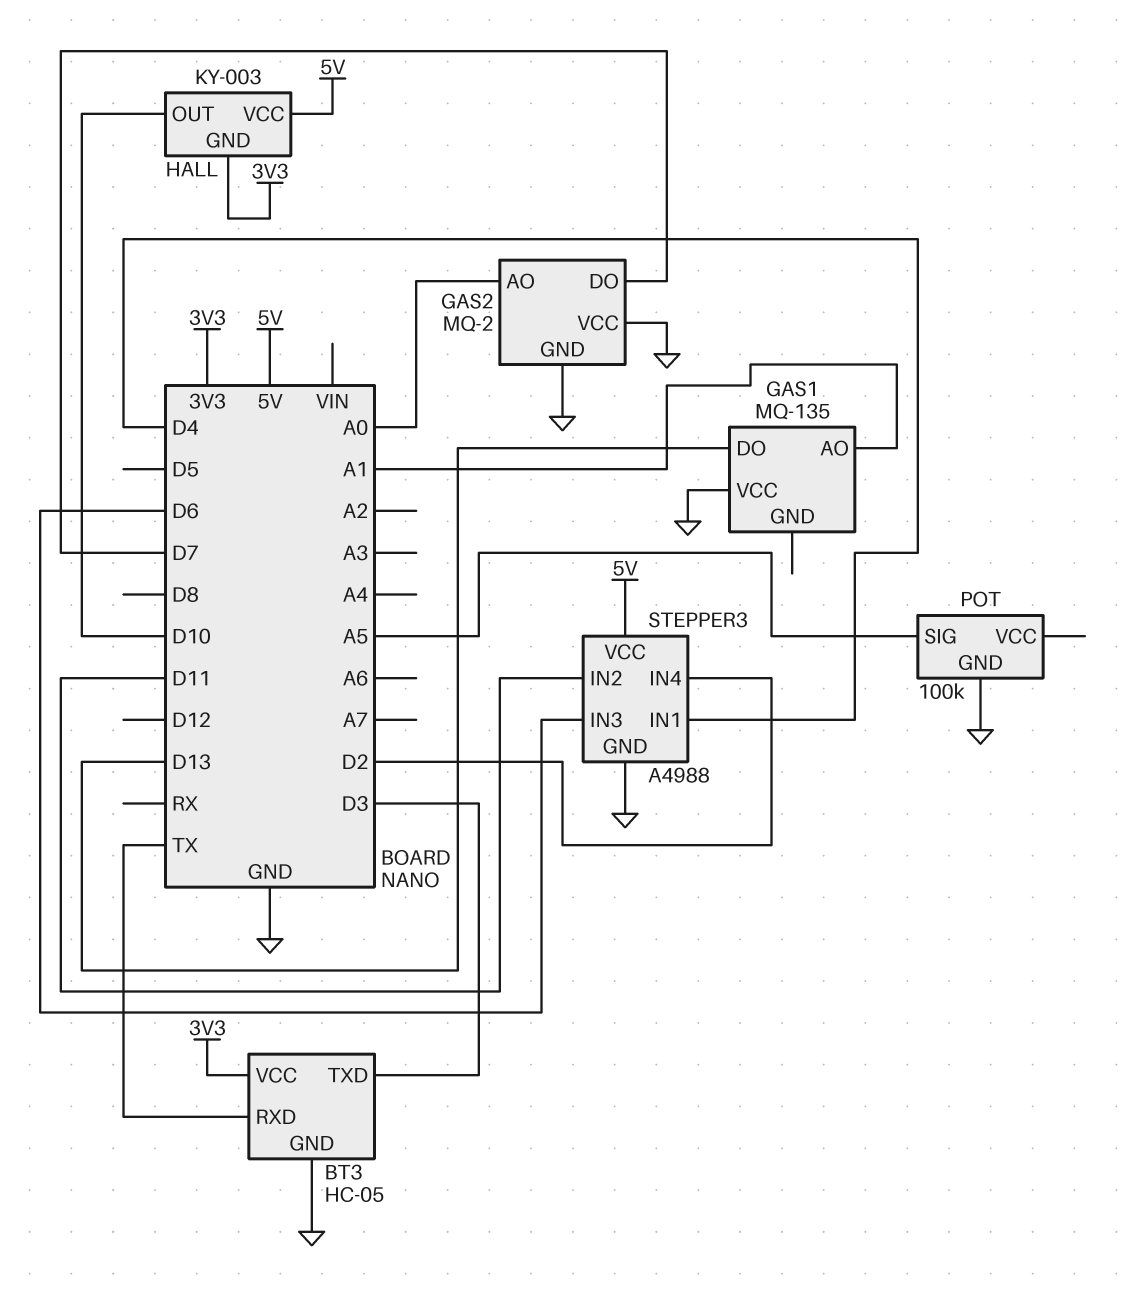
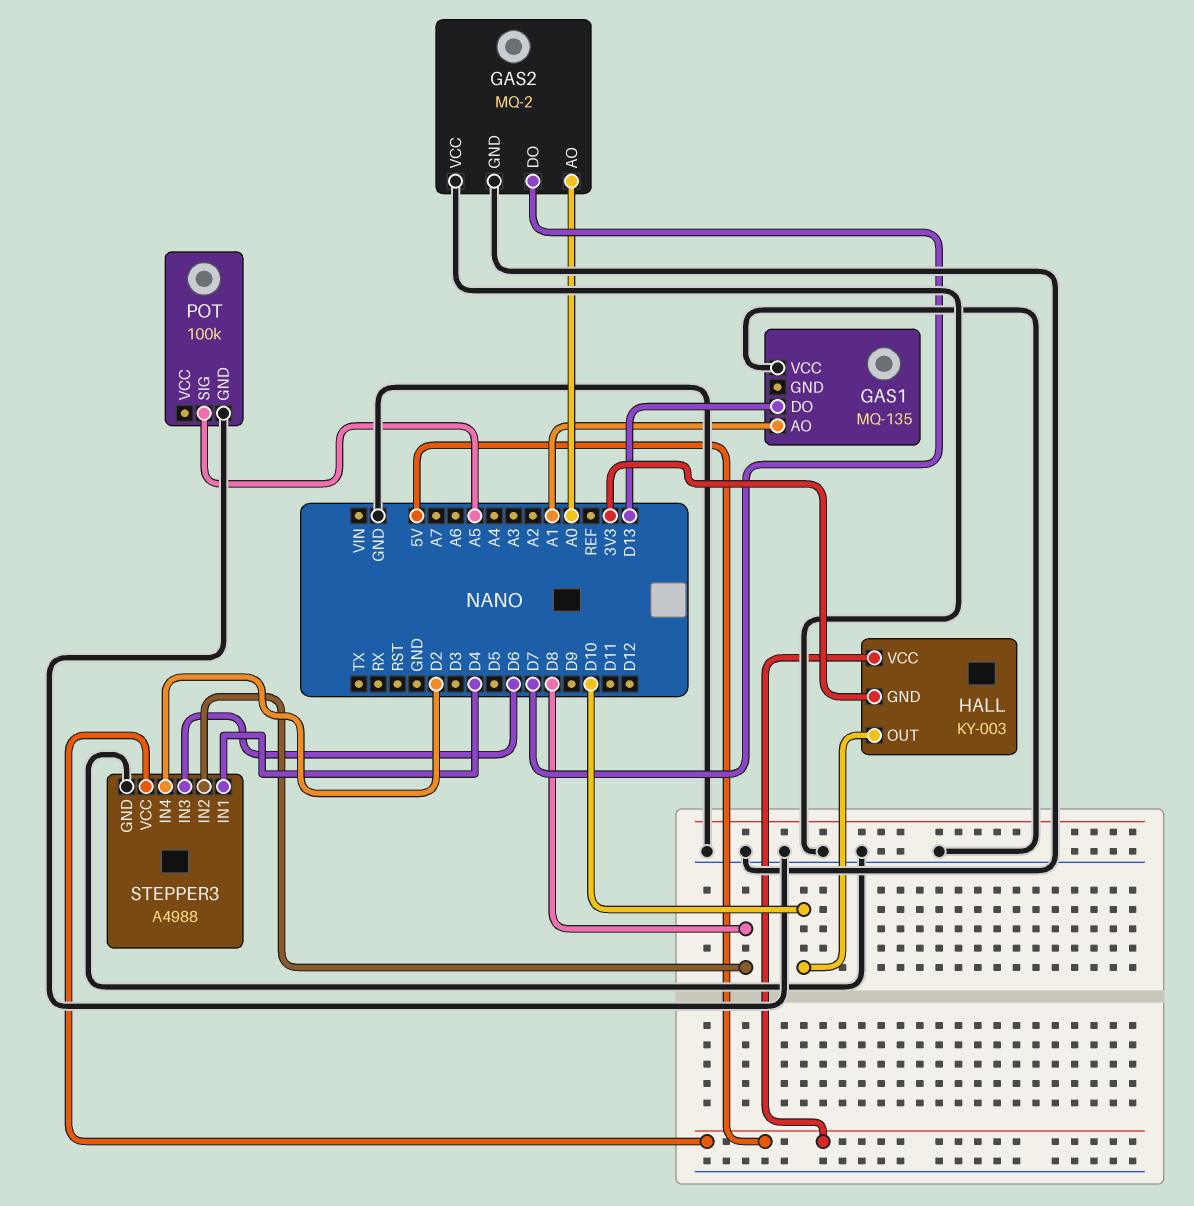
BT3: HC-05 -> none
BT3 pin GND: GND -> none
BT3 pin RXD: TX -> none
BT3 pin TXD: D3 -> none
BT3 pin VCC: 3V3 -> none
STEPPER3 pin IN2: D11 -> D8

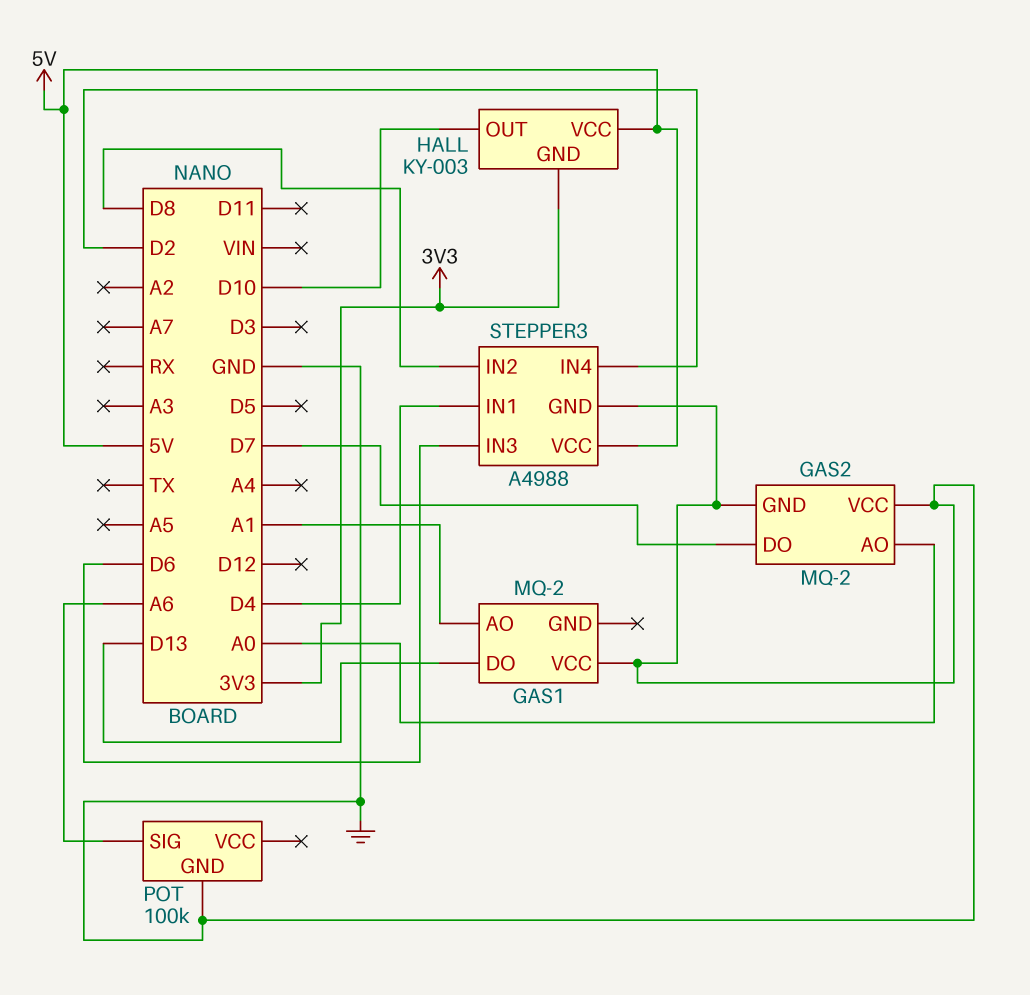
GAS1: MQ-135 -> MQ-2
POT pin SIG: A5 -> A6

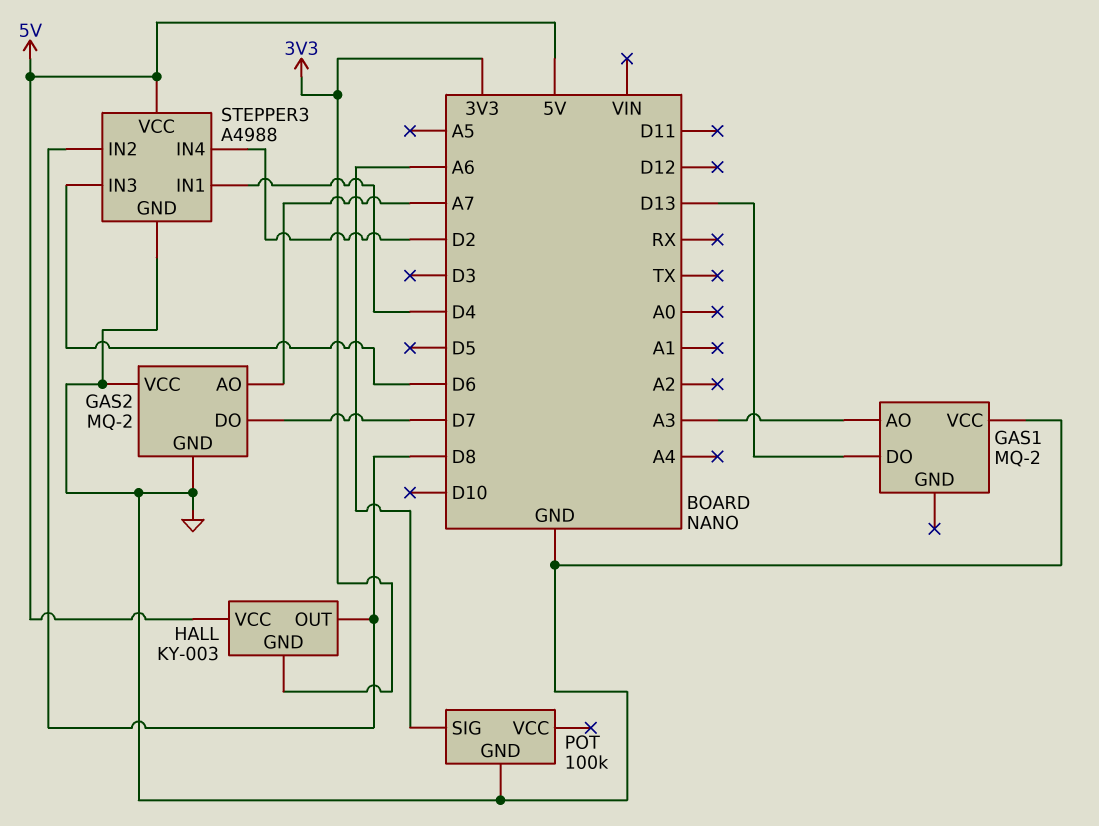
GAS1 pin AO: A1 -> A3
GAS2 pin AO: A0 -> A7
HALL pin OUT: D10 -> D8

